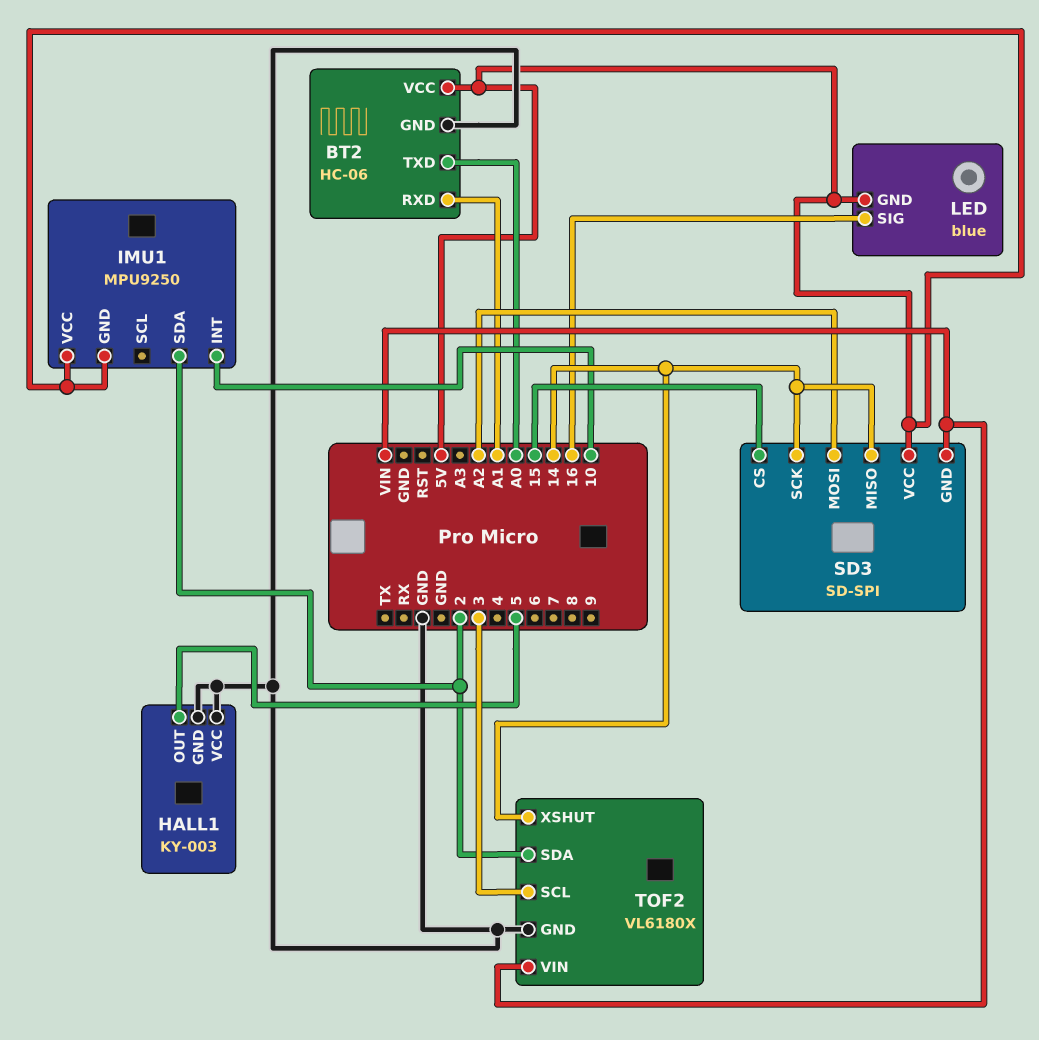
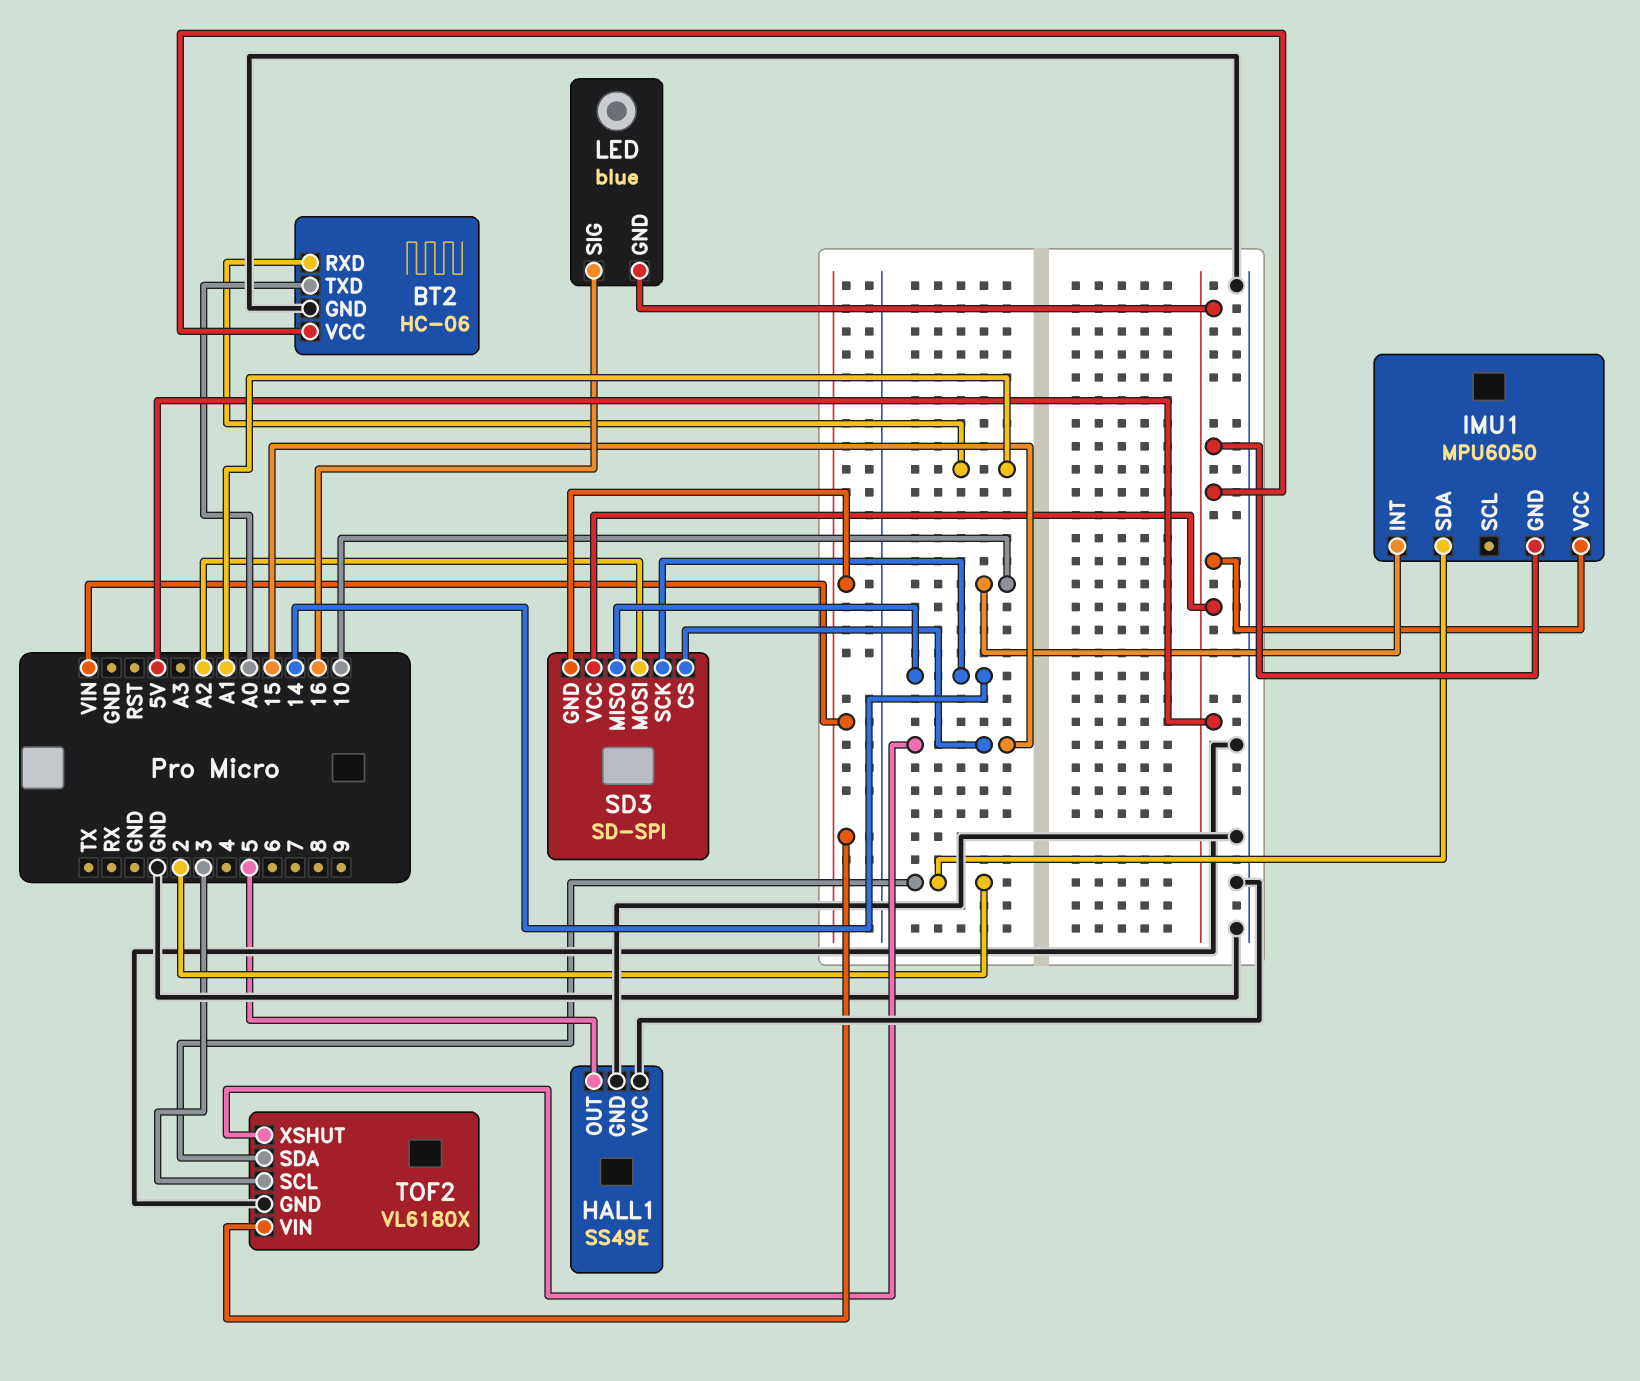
HALL1: KY-003 -> SS49E
IMU1: MPU9250 -> MPU6050
TOF2 pin XSHUT: 14 -> 15

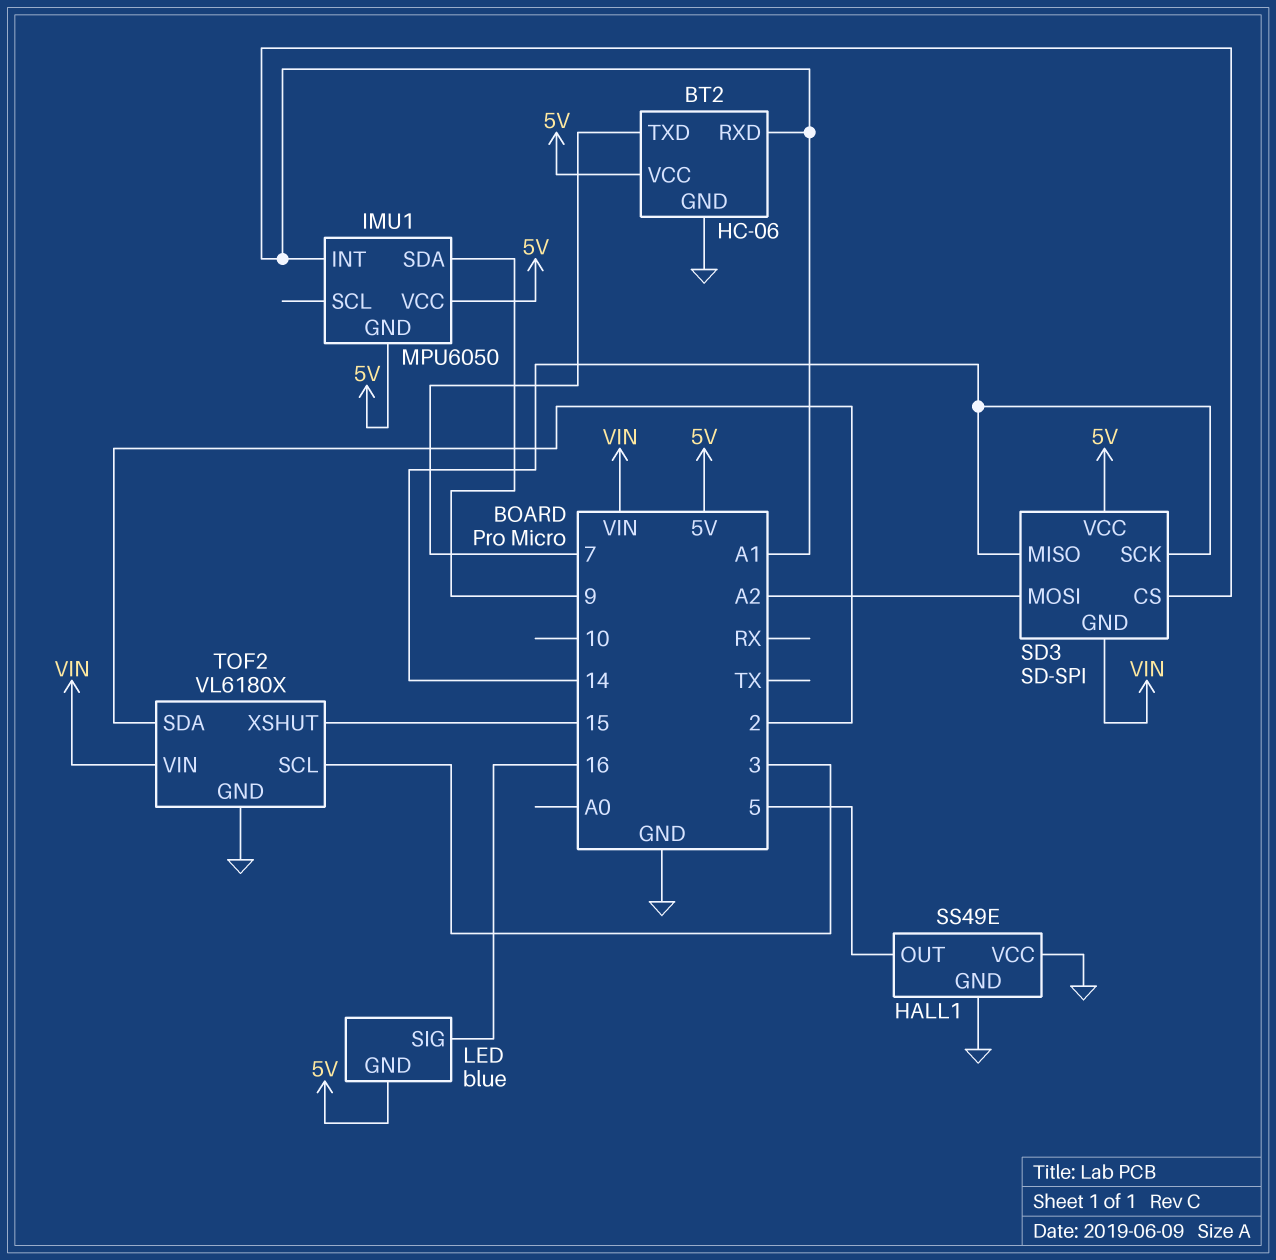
BT2 pin TXD: A0 -> 7
IMU1 pin INT: 10 -> A1
IMU1 pin SDA: 2 -> 9
SD3 pin CS: 15 -> A1

